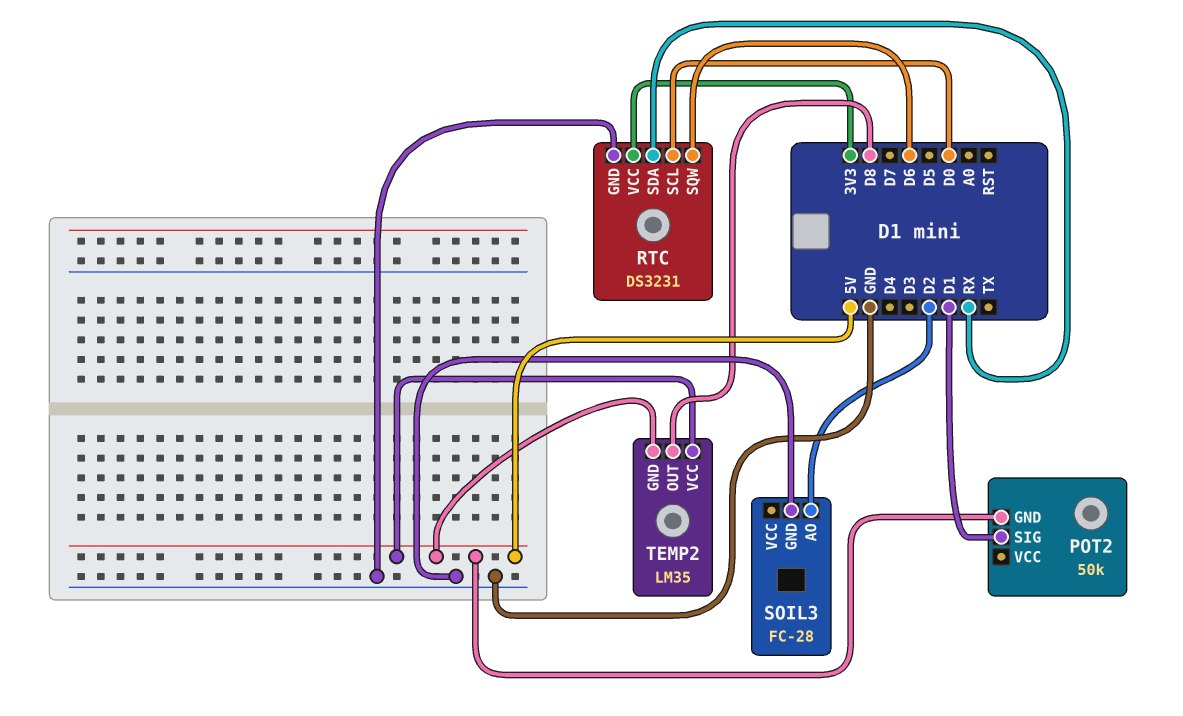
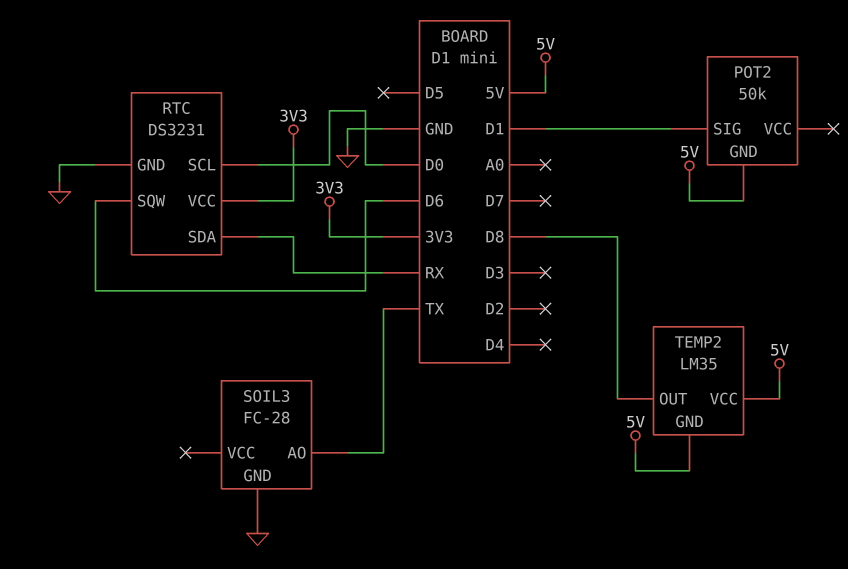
SOIL3 pin AO: D2 -> TX

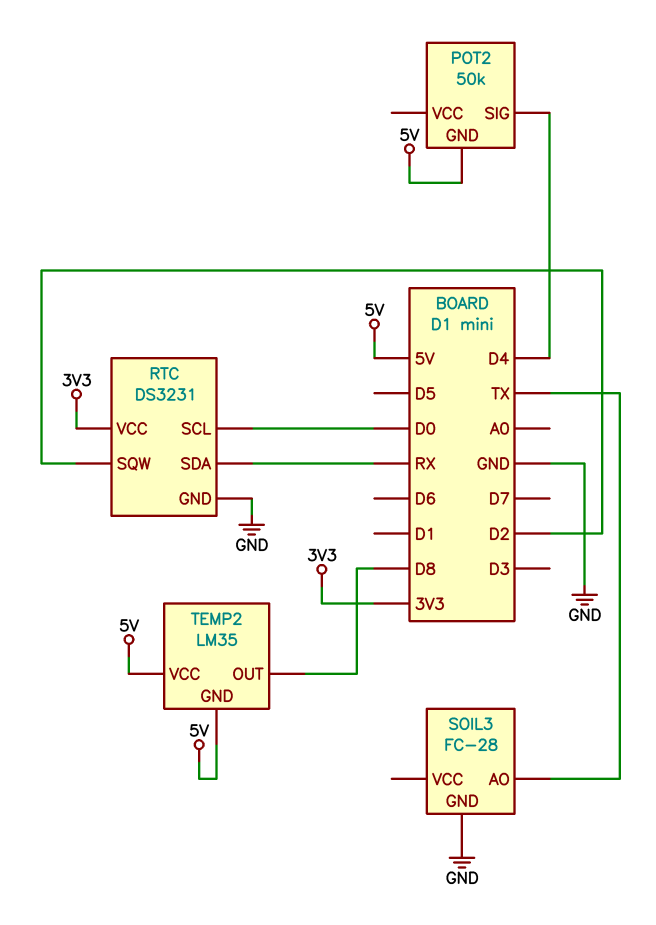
POT2 pin SIG: D1 -> D4
RTC pin SQW: D6 -> D2

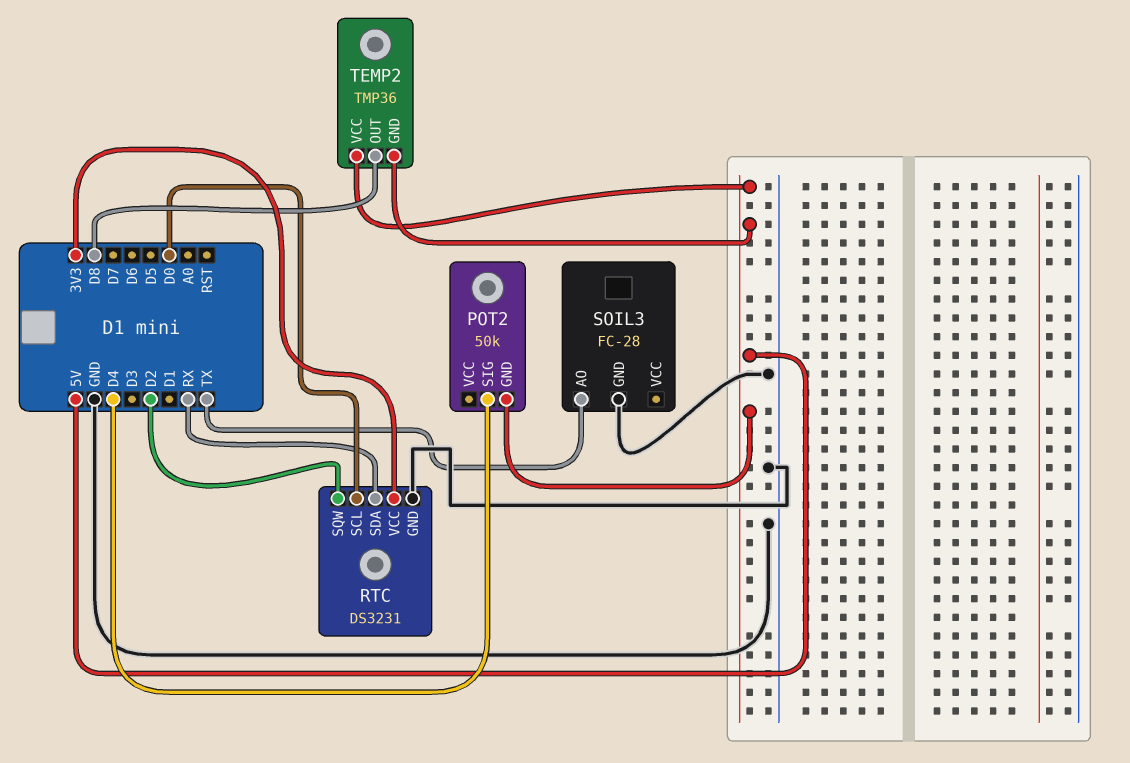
TEMP2: LM35 -> TMP36

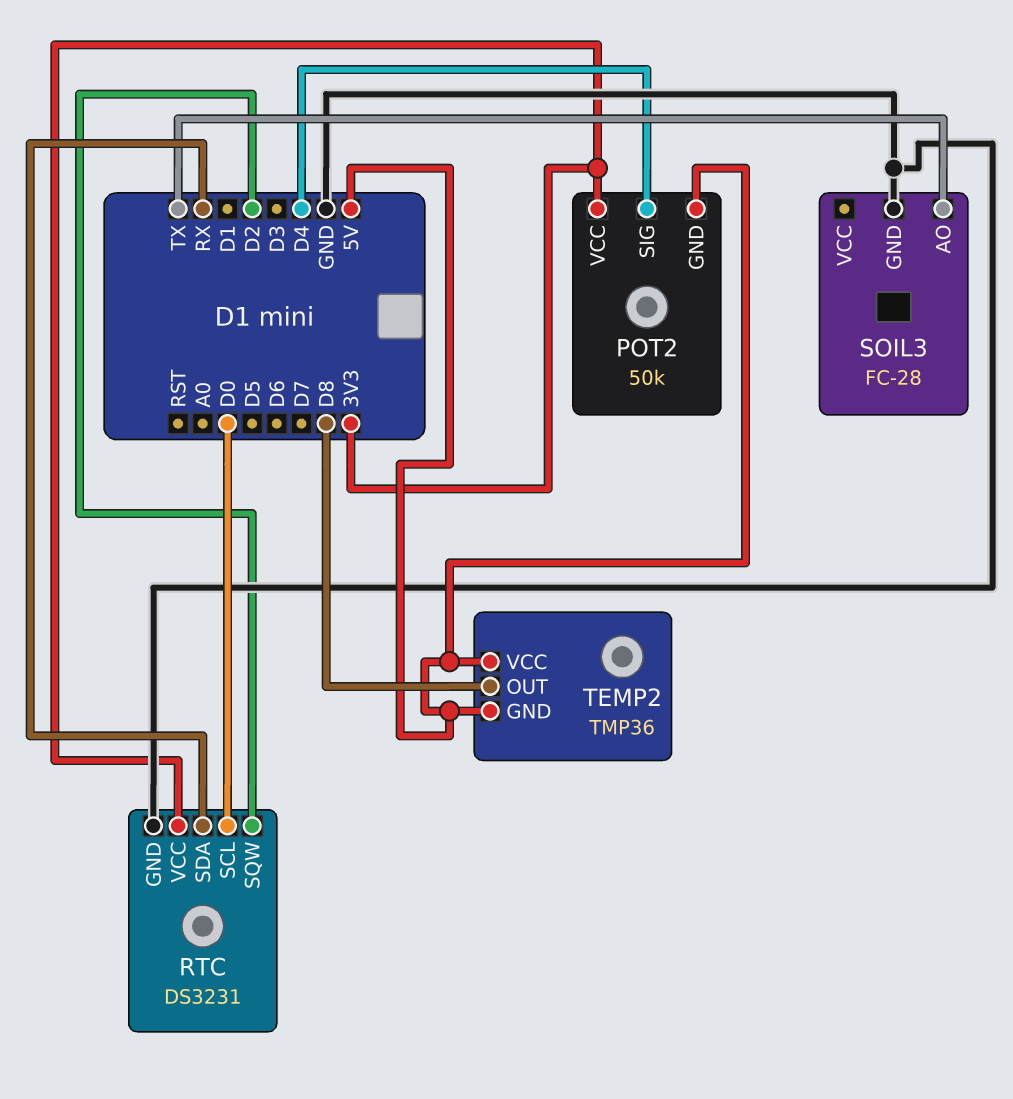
POT2 pin VCC: none -> 3V3

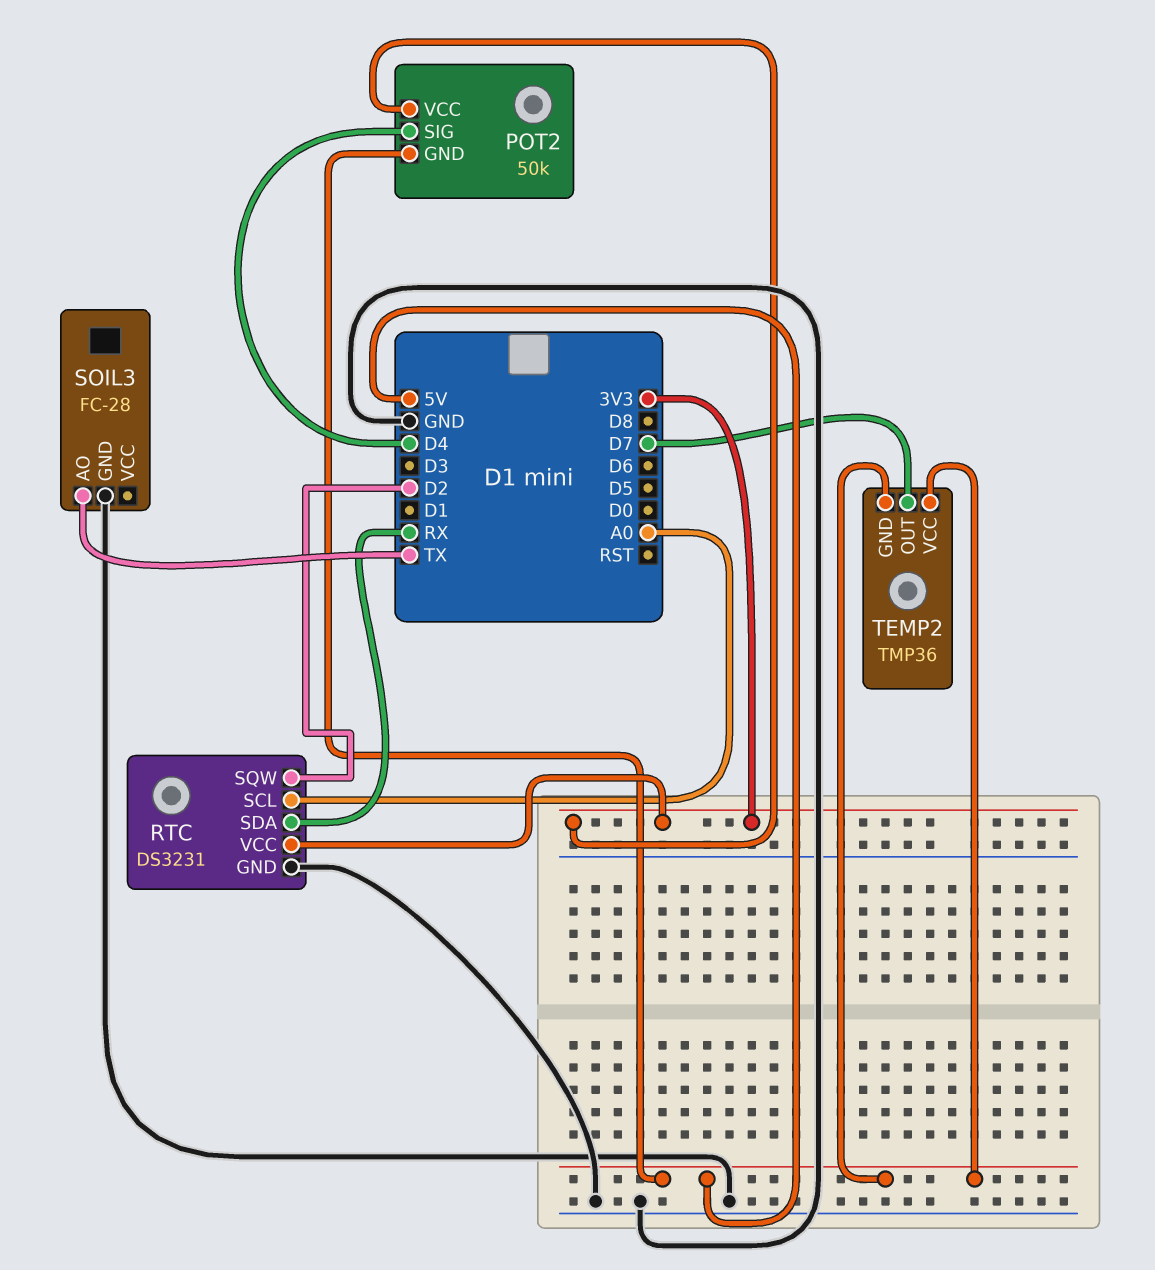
RTC pin SCL: D0 -> A0
TEMP2 pin OUT: D8 -> D7

